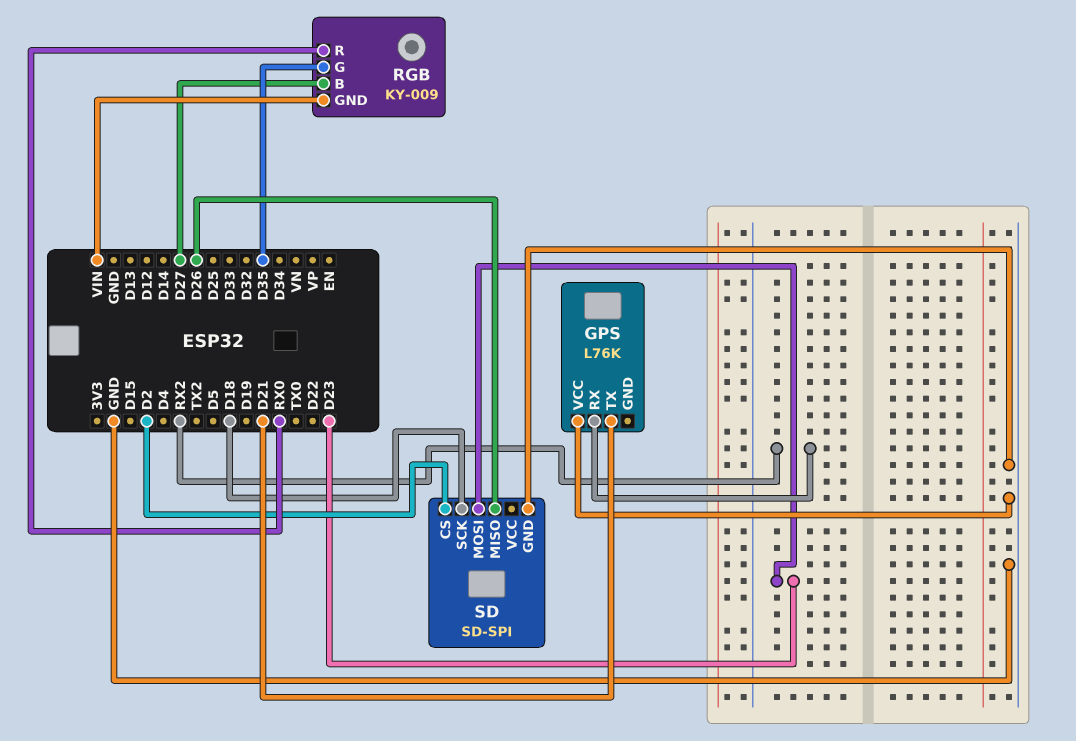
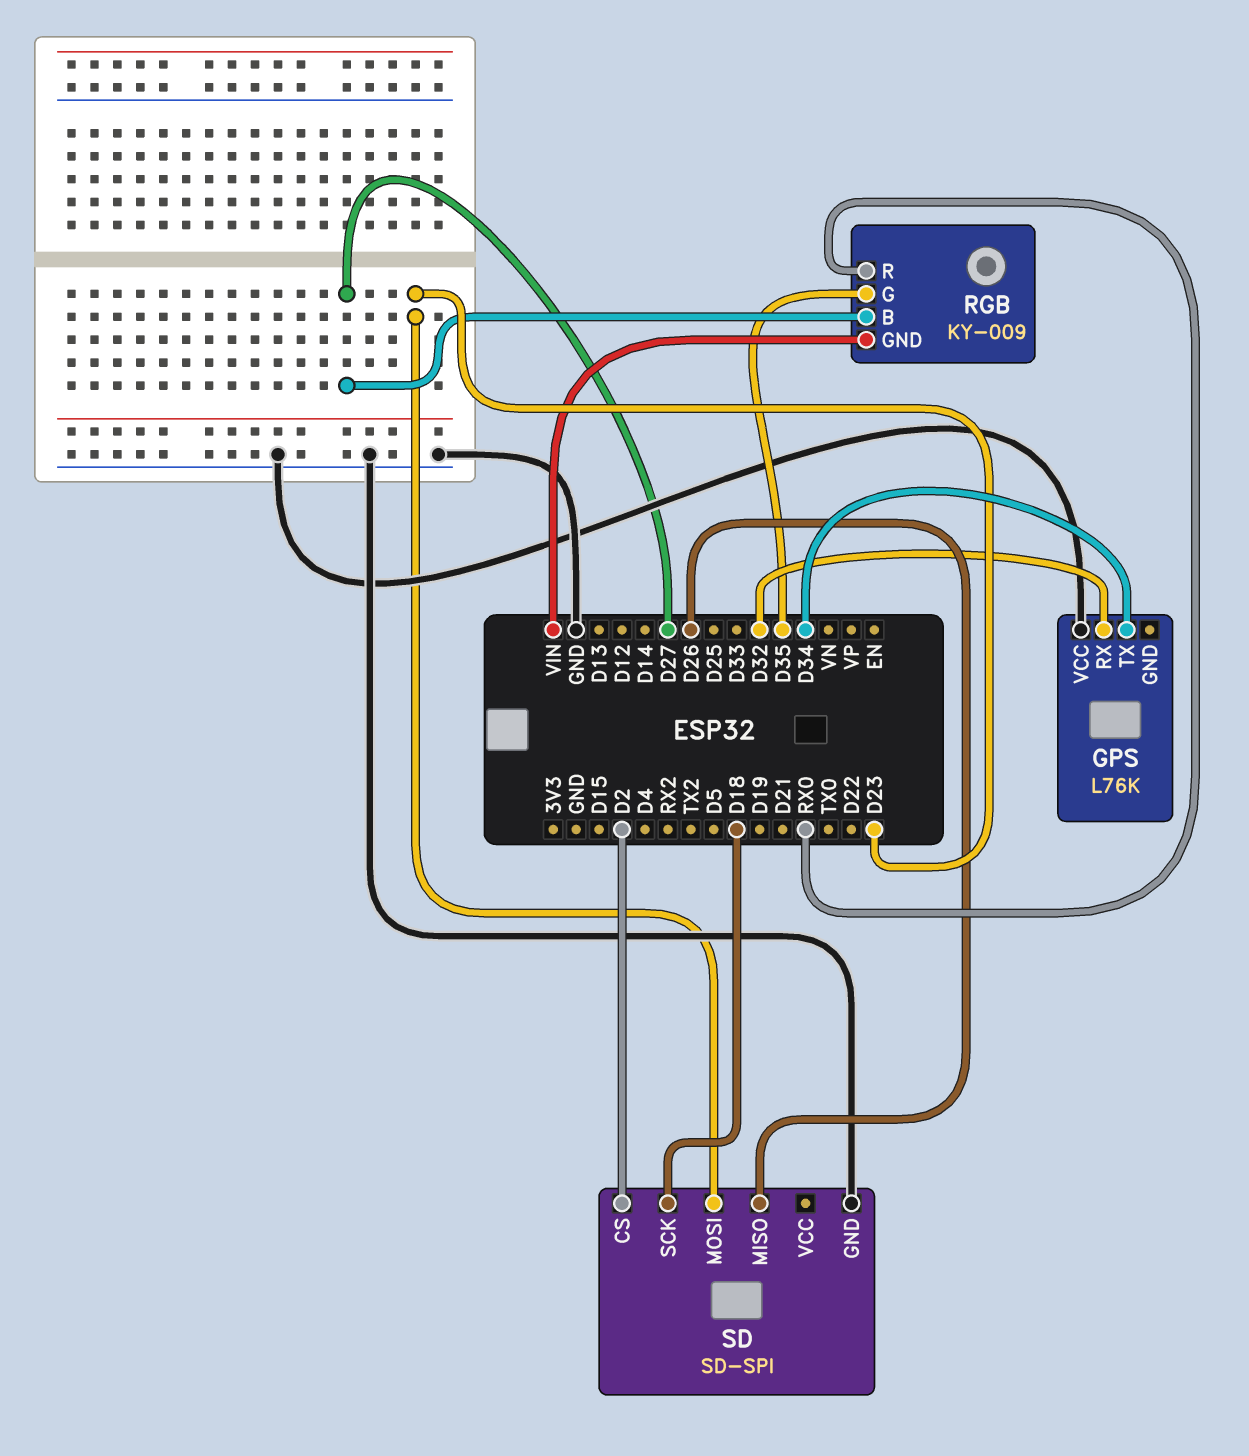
GPS pin RX: RX2 -> D32
GPS pin TX: D21 -> D34

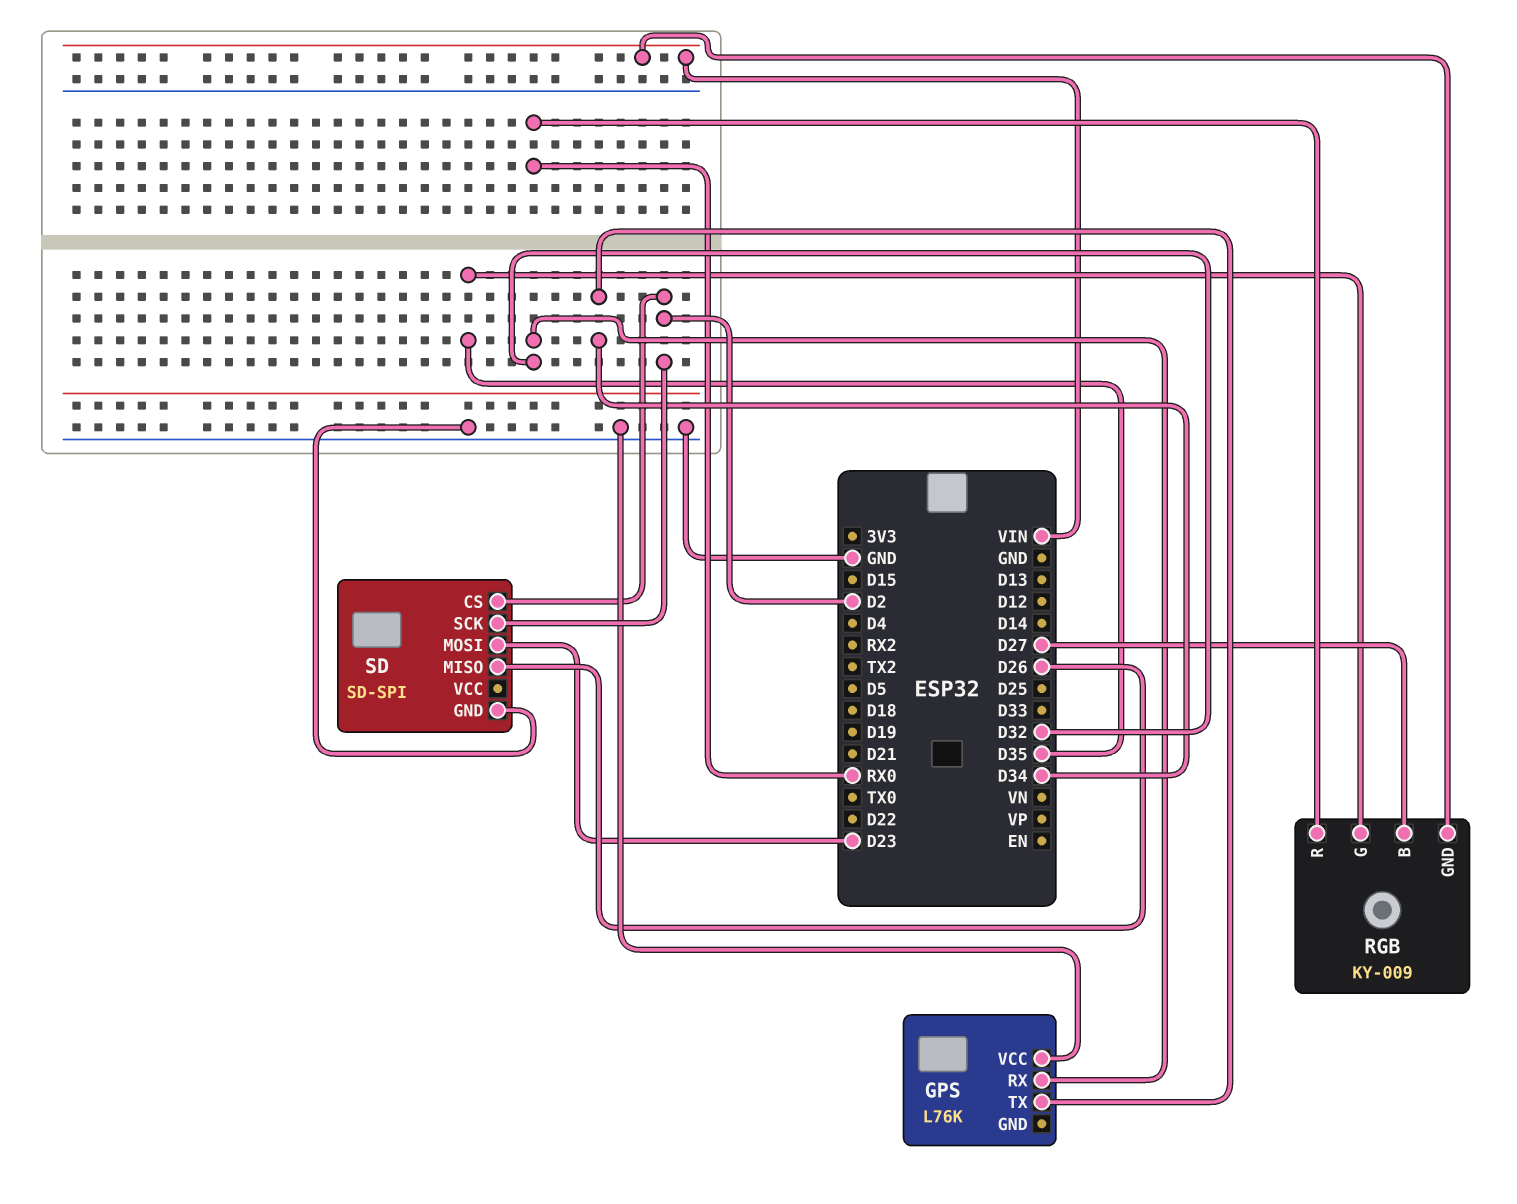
SD pin SCK: D18 -> D2

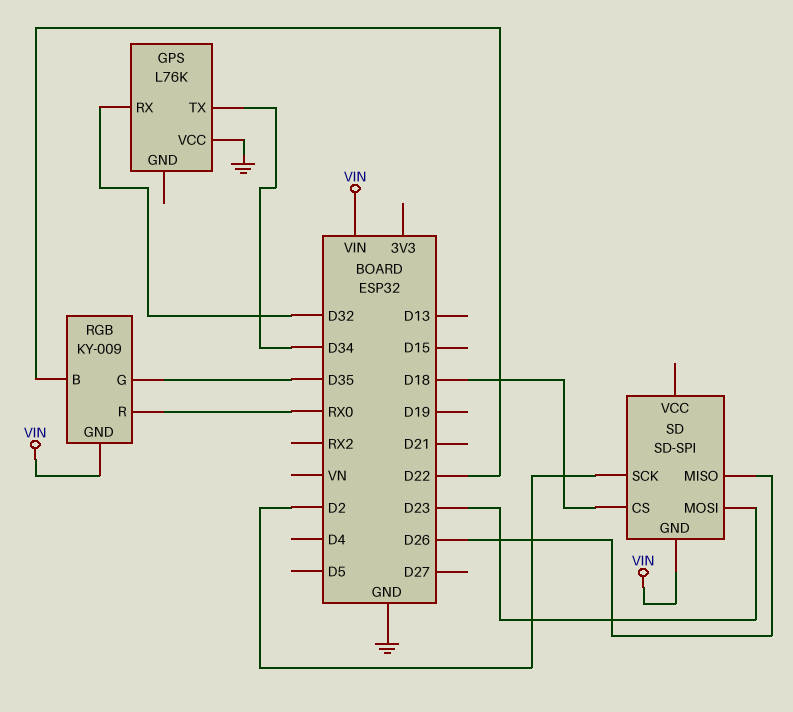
RGB pin B: D27 -> D22
SD pin CS: D2 -> D18
SD pin GND: GND -> VIN

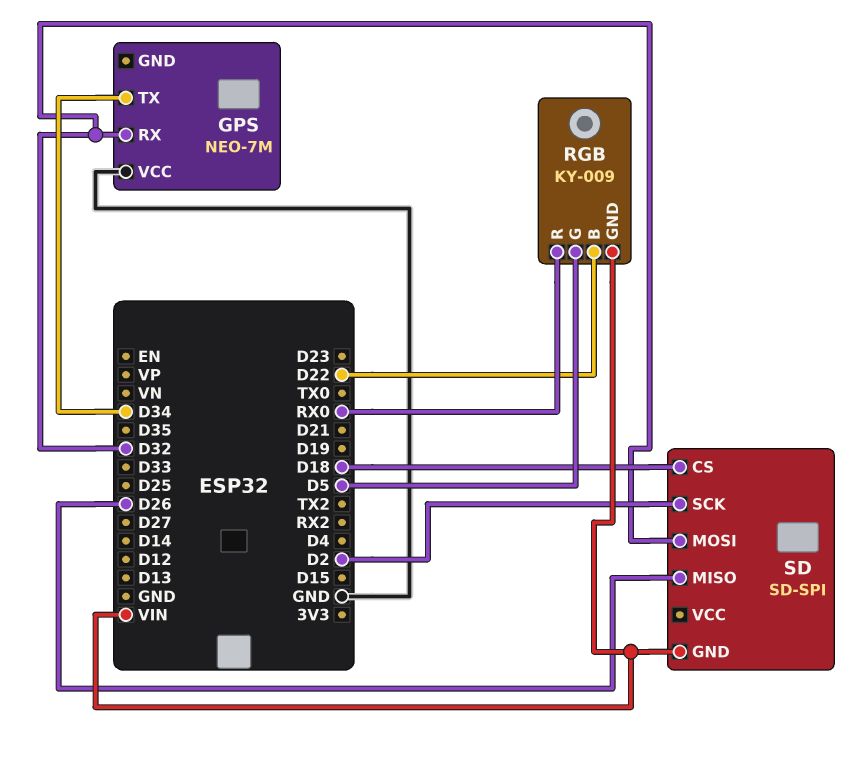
GPS: L76K -> NEO-7M
RGB pin G: D35 -> D5
SD pin MOSI: D23 -> D32

